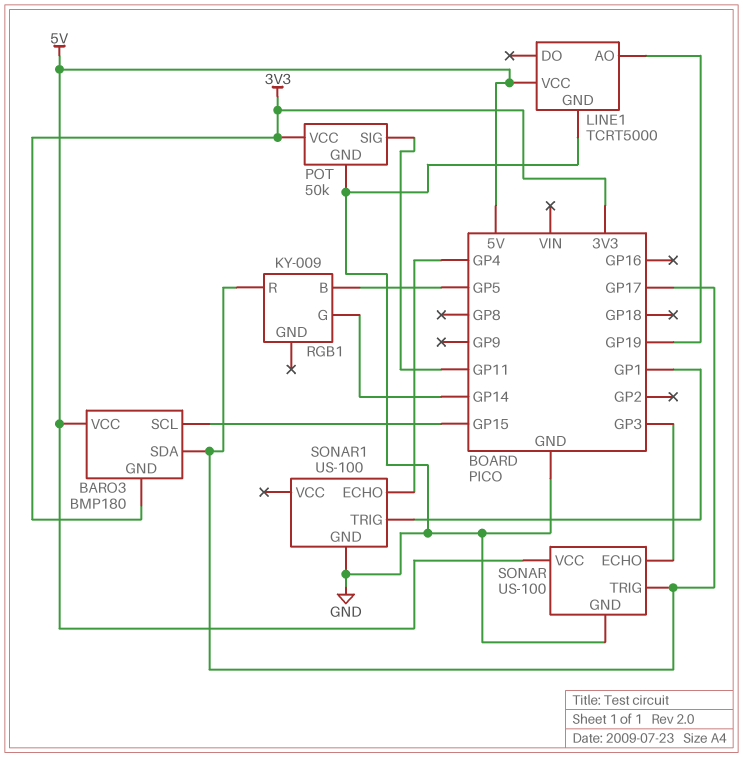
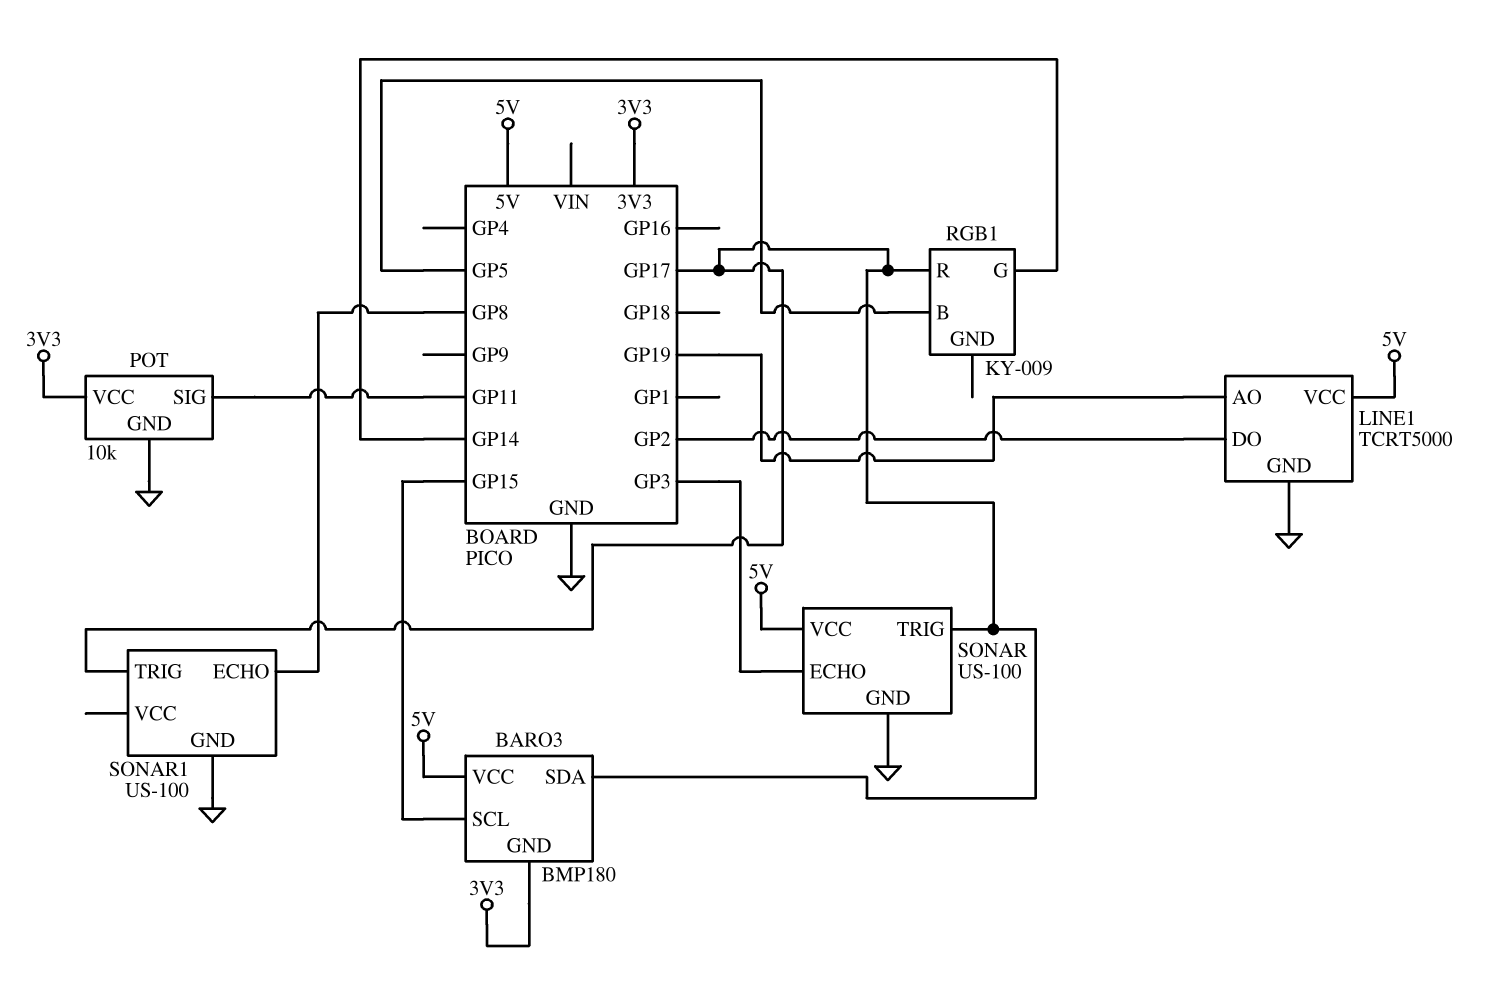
LINE1 pin DO: none -> GP2
POT: 50k -> 10k
SONAR1 pin ECHO: GP4 -> GP8
SONAR1 pin TRIG: GP1 -> GP17

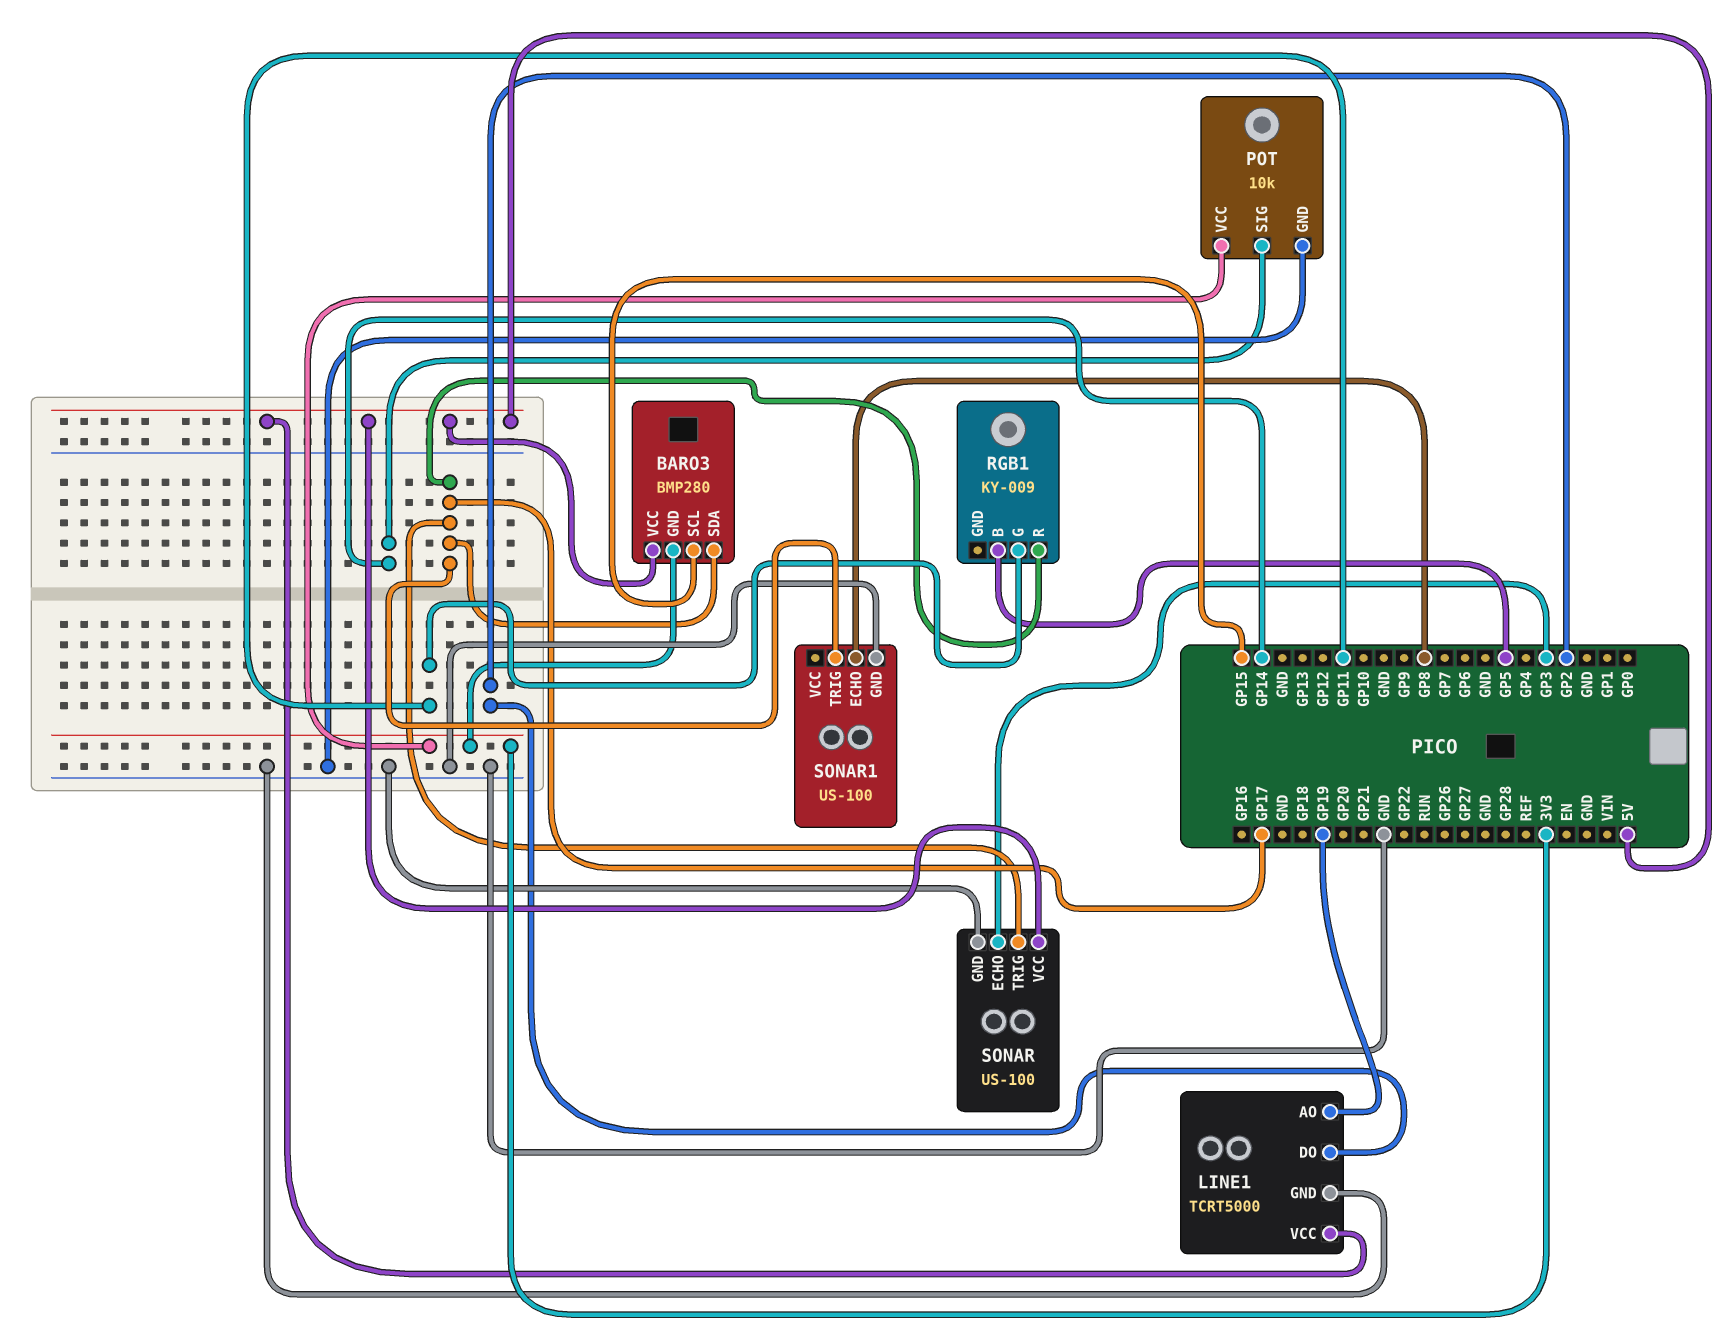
BARO3: BMP180 -> BMP280
POT pin SIG: GP11 -> GP14
RGB1 pin G: GP14 -> GP11

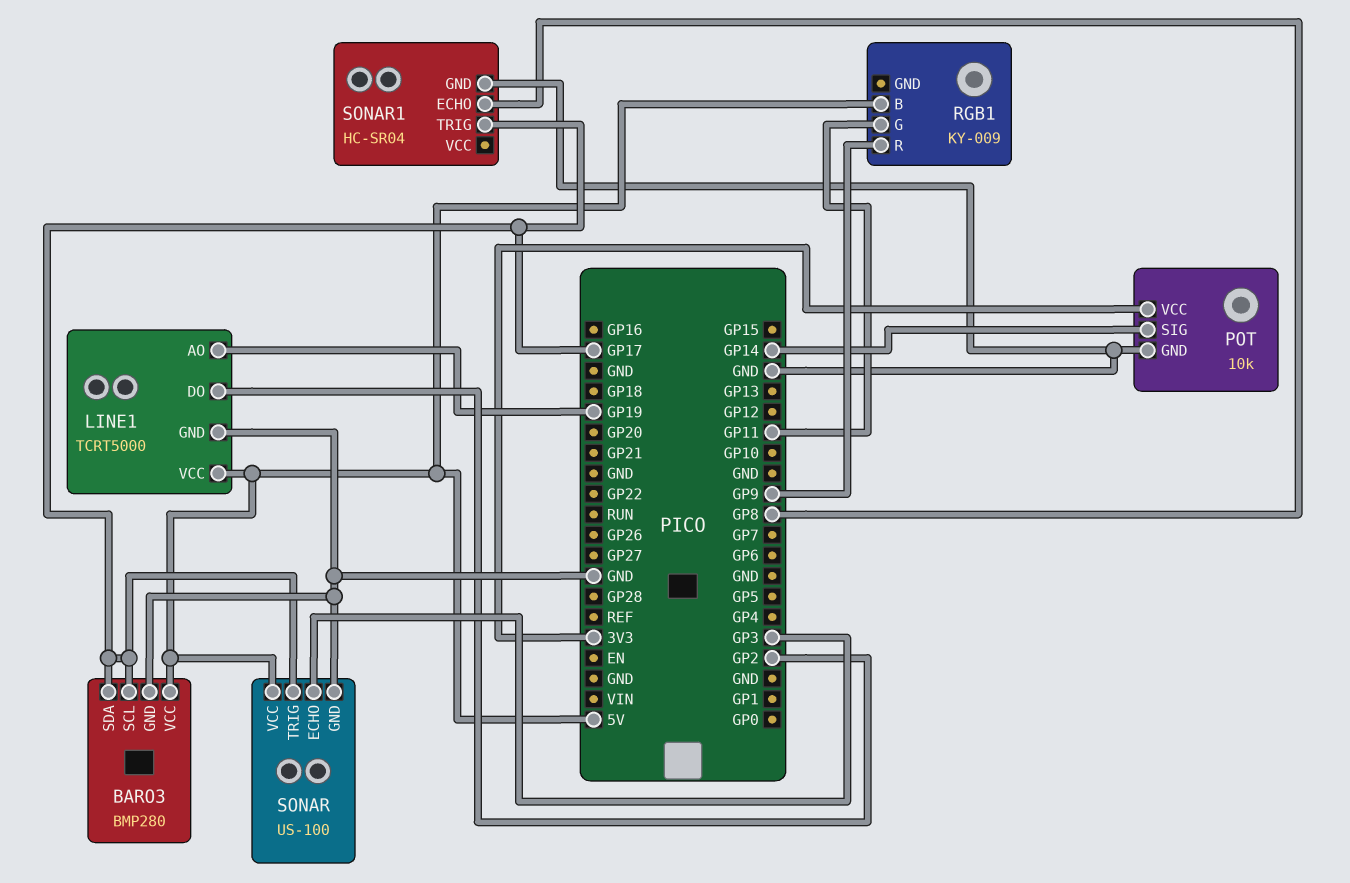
BARO3 pin GND: 3V3 -> GND
BARO3 pin SCL: GP15 -> GP17
RGB1 pin B: GP5 -> 5V
RGB1 pin R: GP17 -> GP9
SONAR1: US-100 -> HC-SR04

